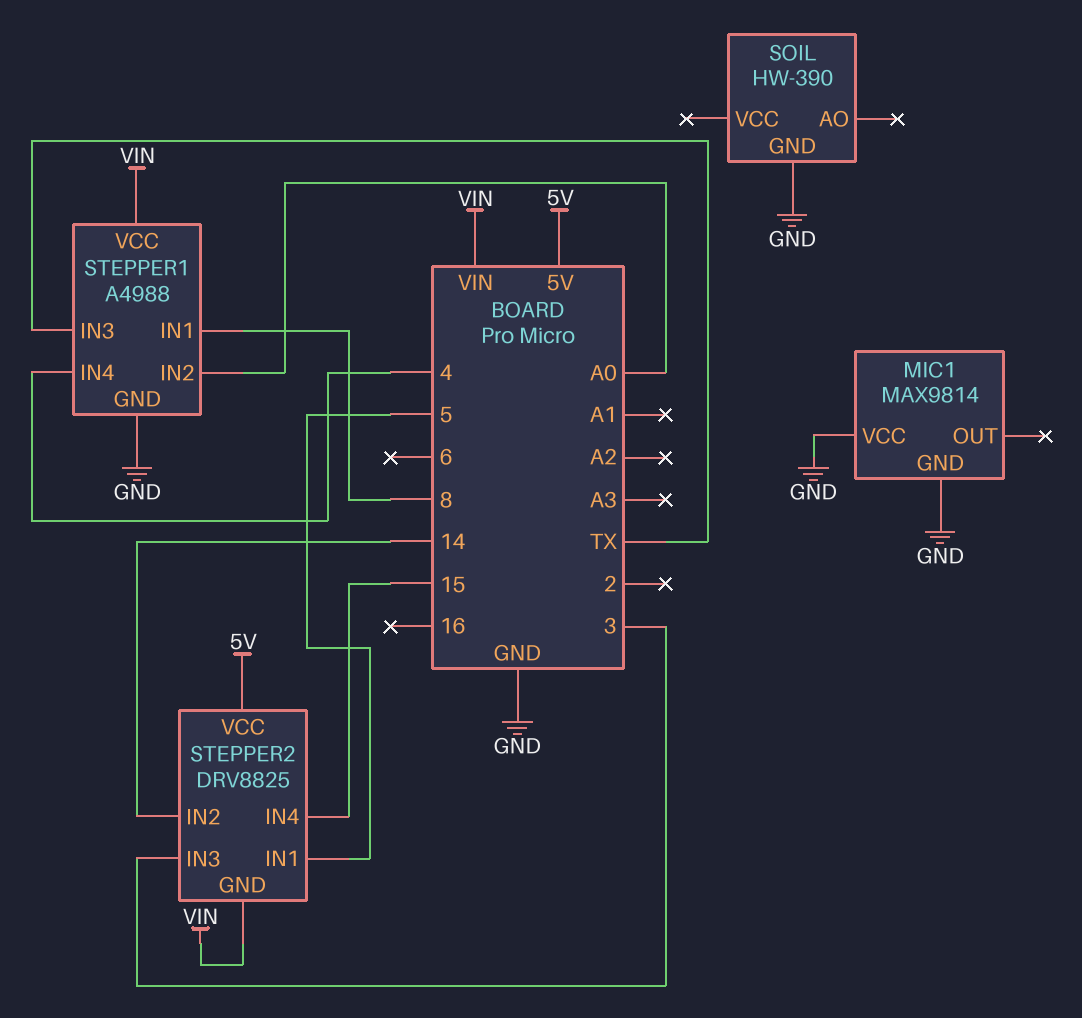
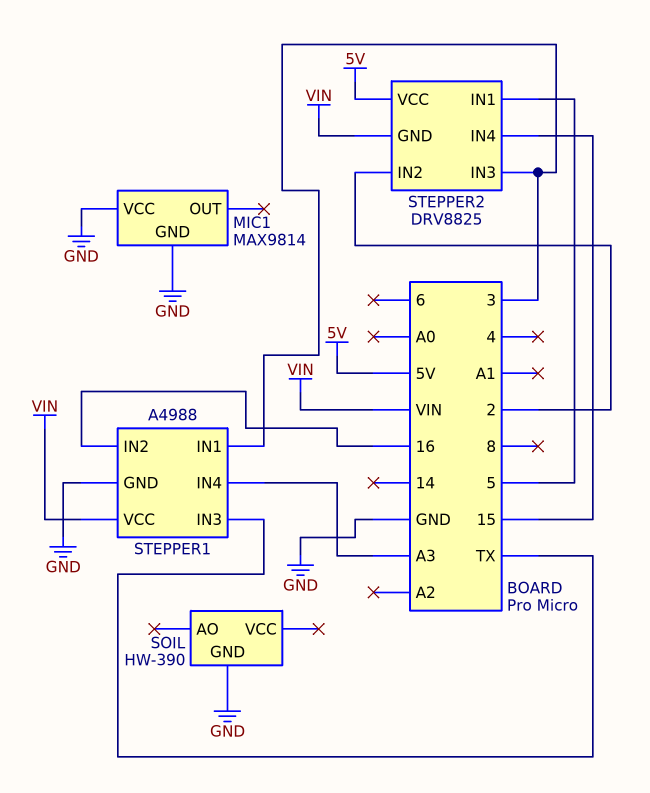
STEPPER1 pin IN1: 8 -> 3
STEPPER1 pin IN2: A0 -> 16
STEPPER1 pin IN4: 4 -> A3
STEPPER2 pin IN2: 14 -> 2

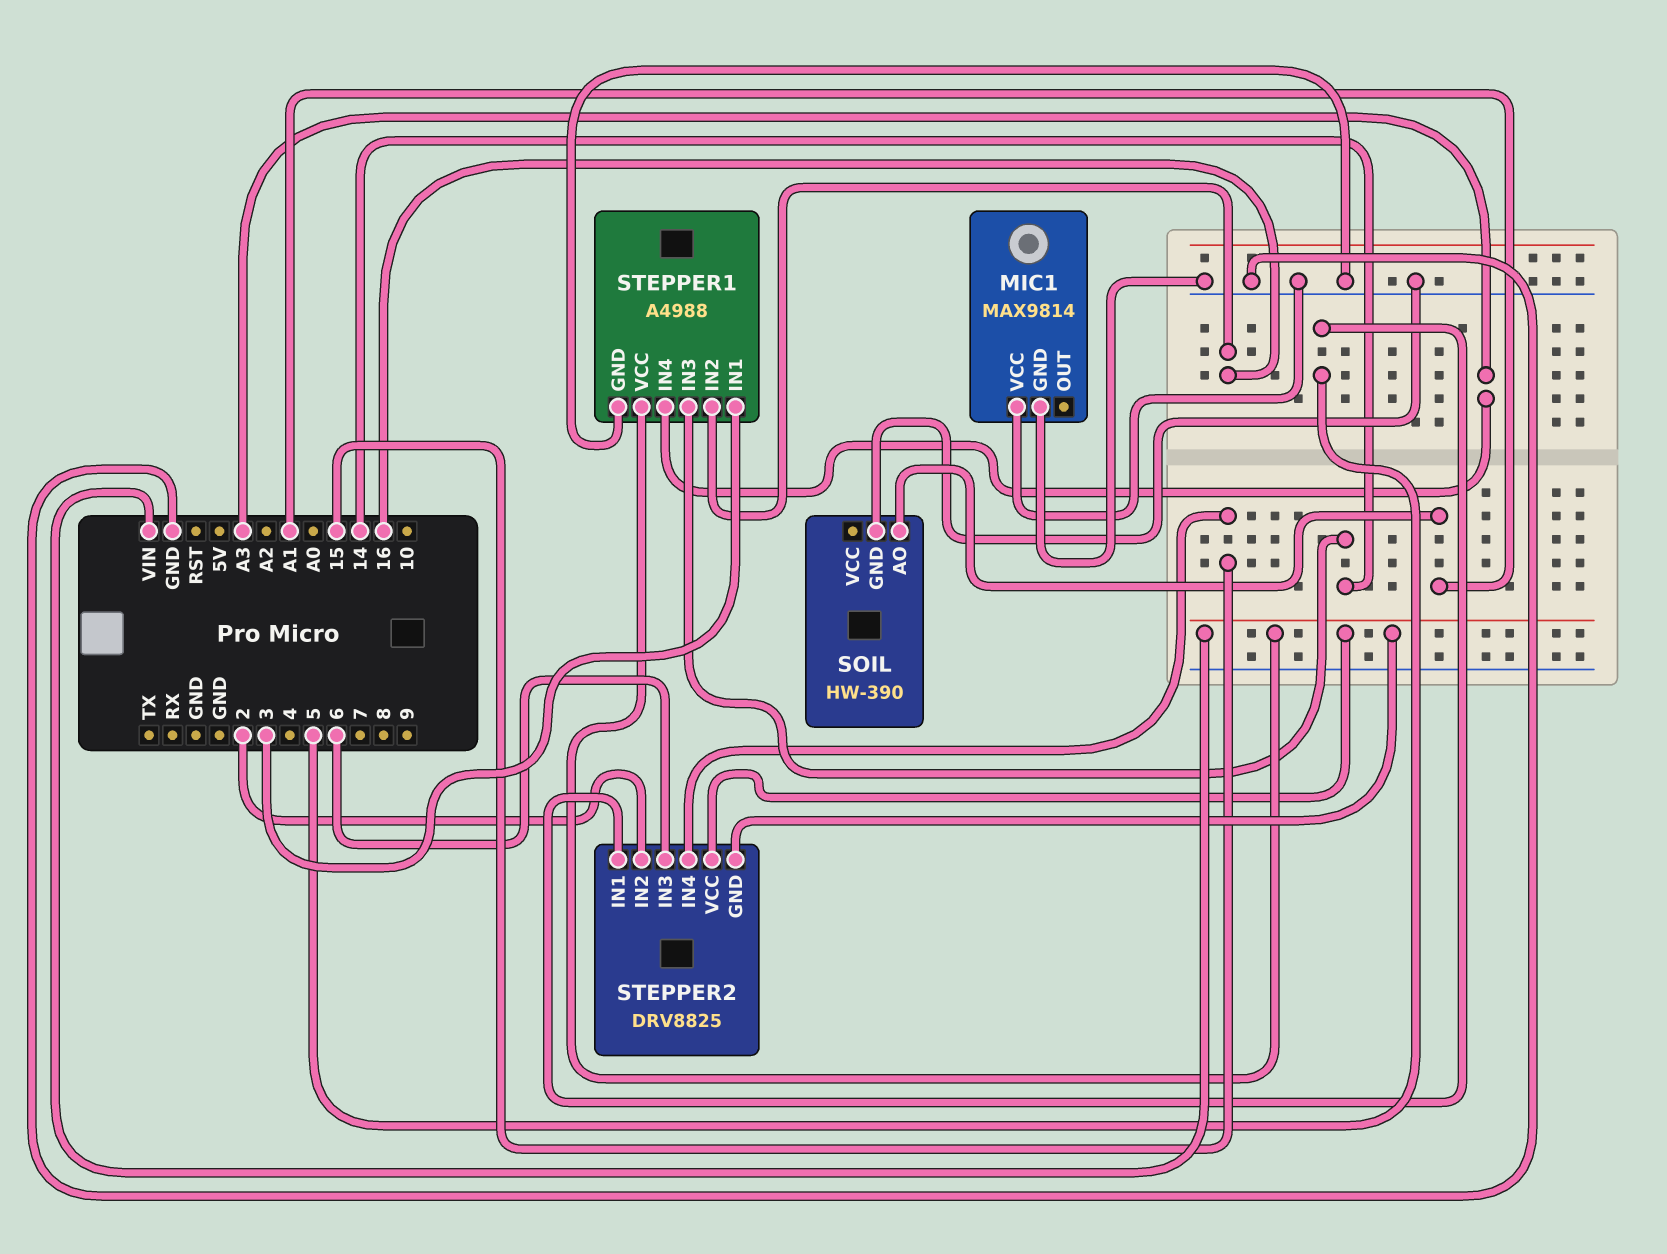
SOIL pin AO: none -> A1
STEPPER1 pin IN3: TX -> 14
STEPPER2 pin IN3: 3 -> 6
STEPPER2 pin VCC: 5V -> VIN

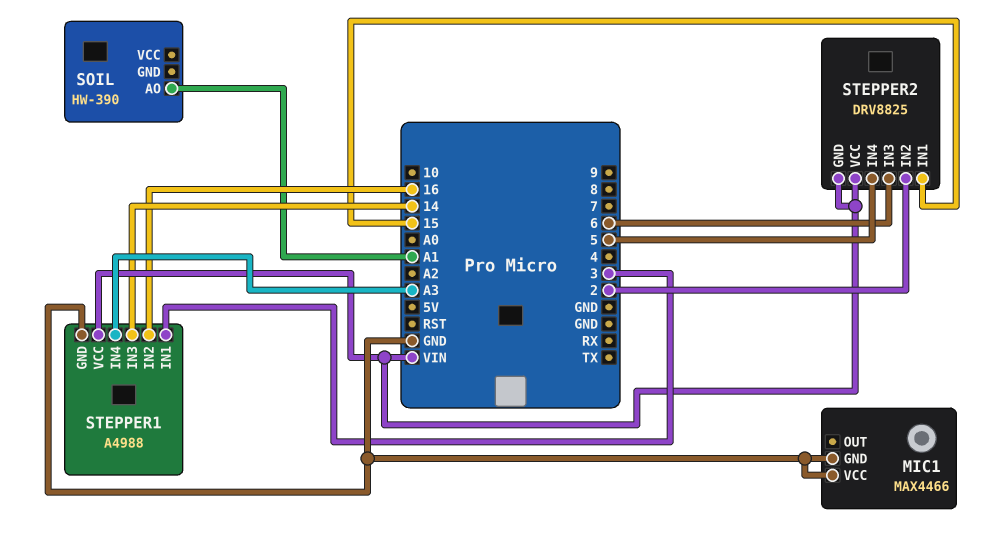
MIC1: MAX9814 -> MAX4466
SOIL pin GND: GND -> none
STEPPER2 pin IN1: 5 -> 15
STEPPER2 pin IN4: 15 -> 5

